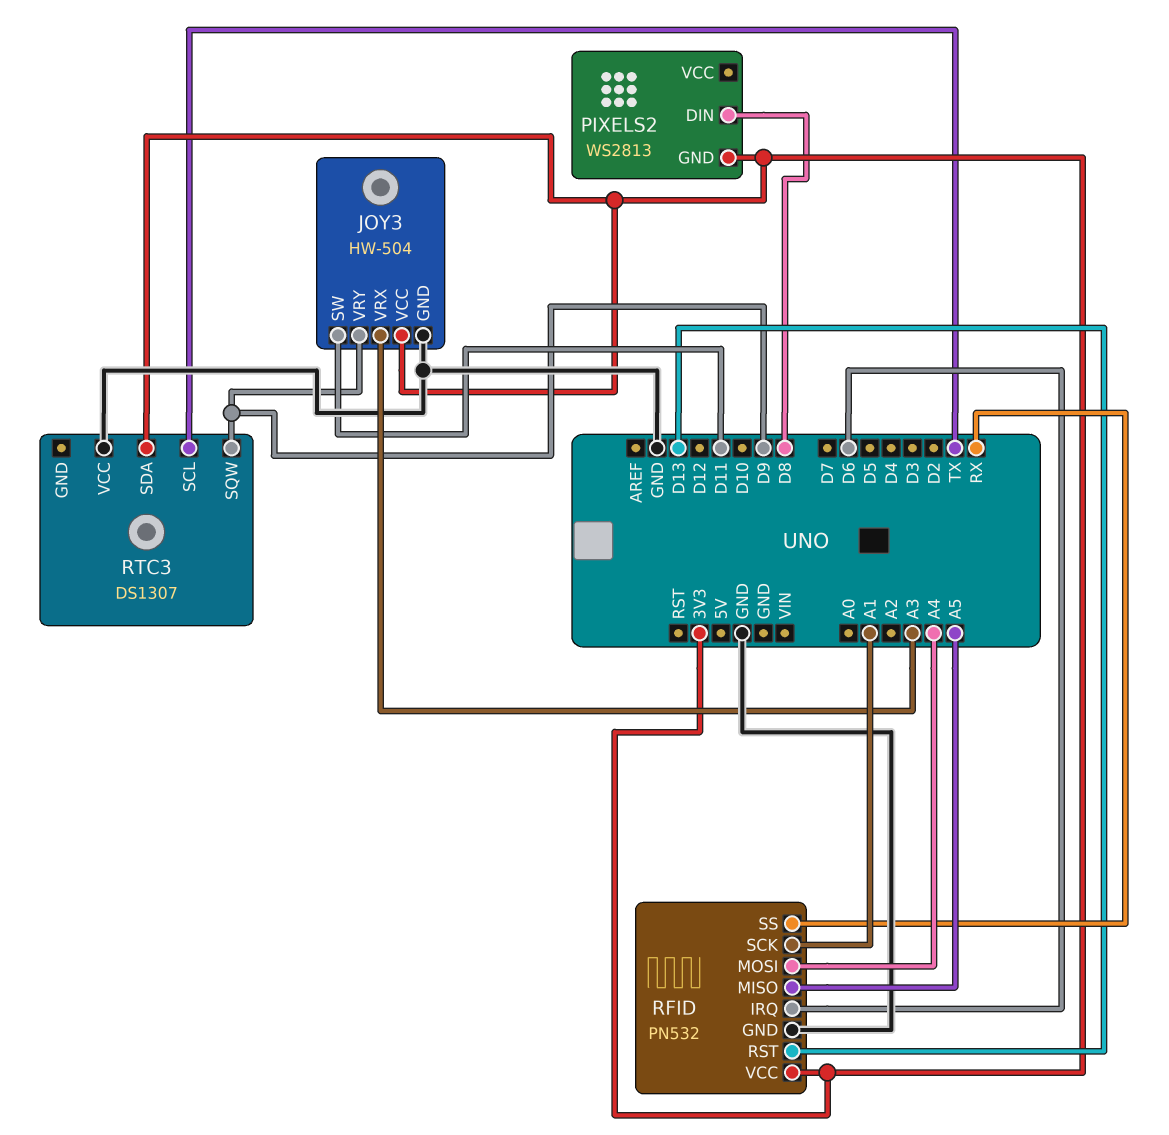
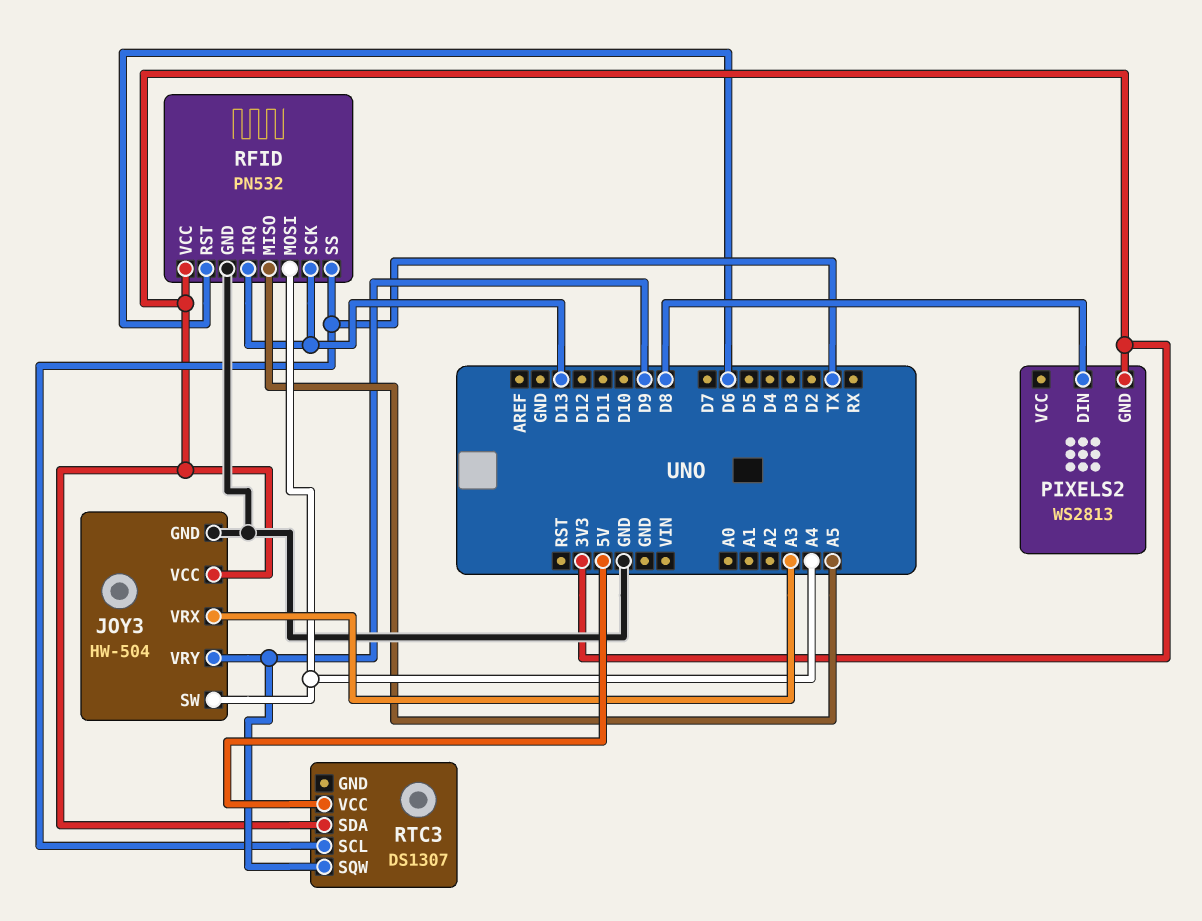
JOY3 pin SW: D11 -> A4
RFID pin IRQ: D6 -> D13
RFID pin RST: D13 -> D6
RFID pin SCK: A1 -> D13
RFID pin SS: RX -> TX
RTC3 pin VCC: GND -> 5V

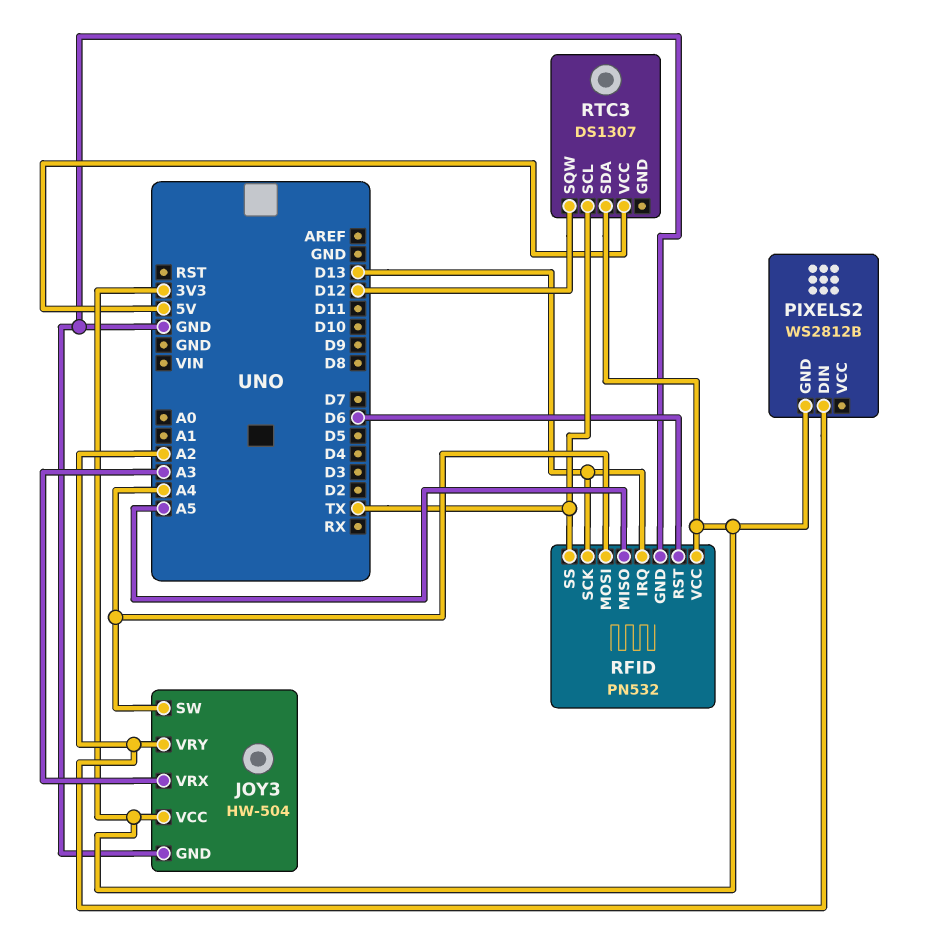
JOY3 pin VRY: D9 -> A2
PIXELS2: WS2813 -> WS2812B
PIXELS2 pin DIN: D8 -> A2
RTC3 pin SQW: D9 -> D12

